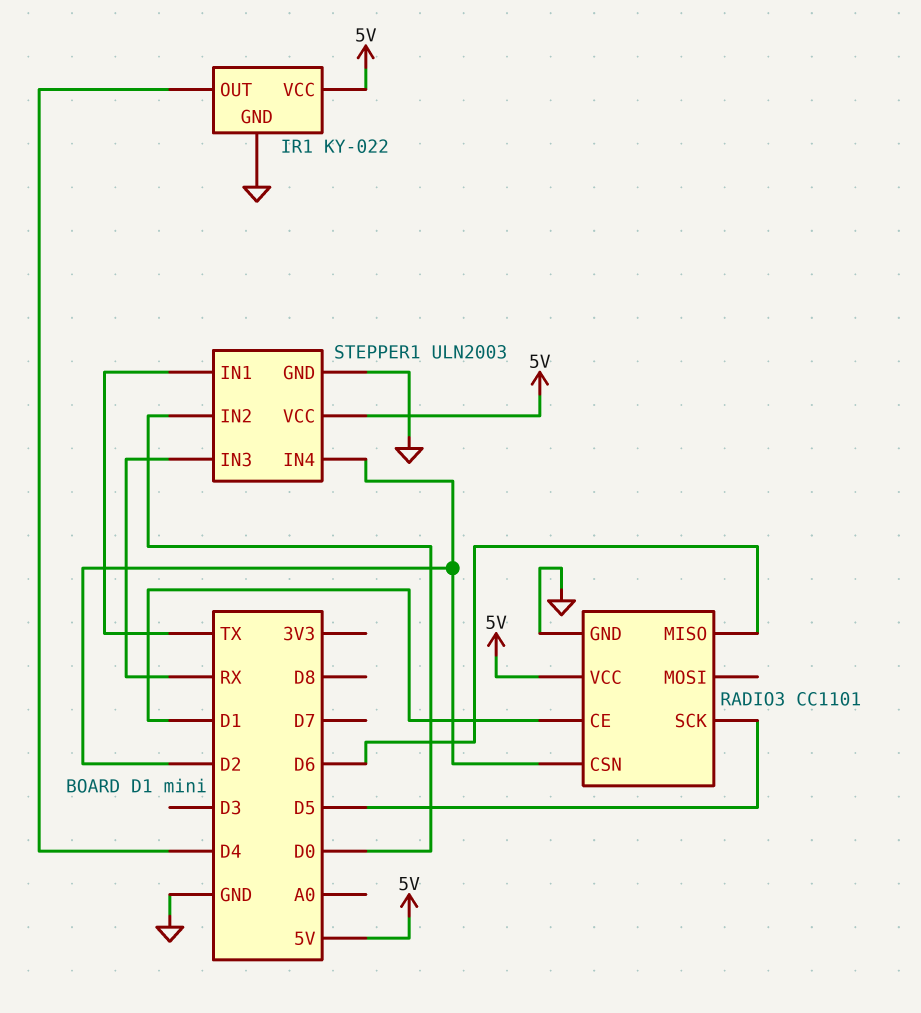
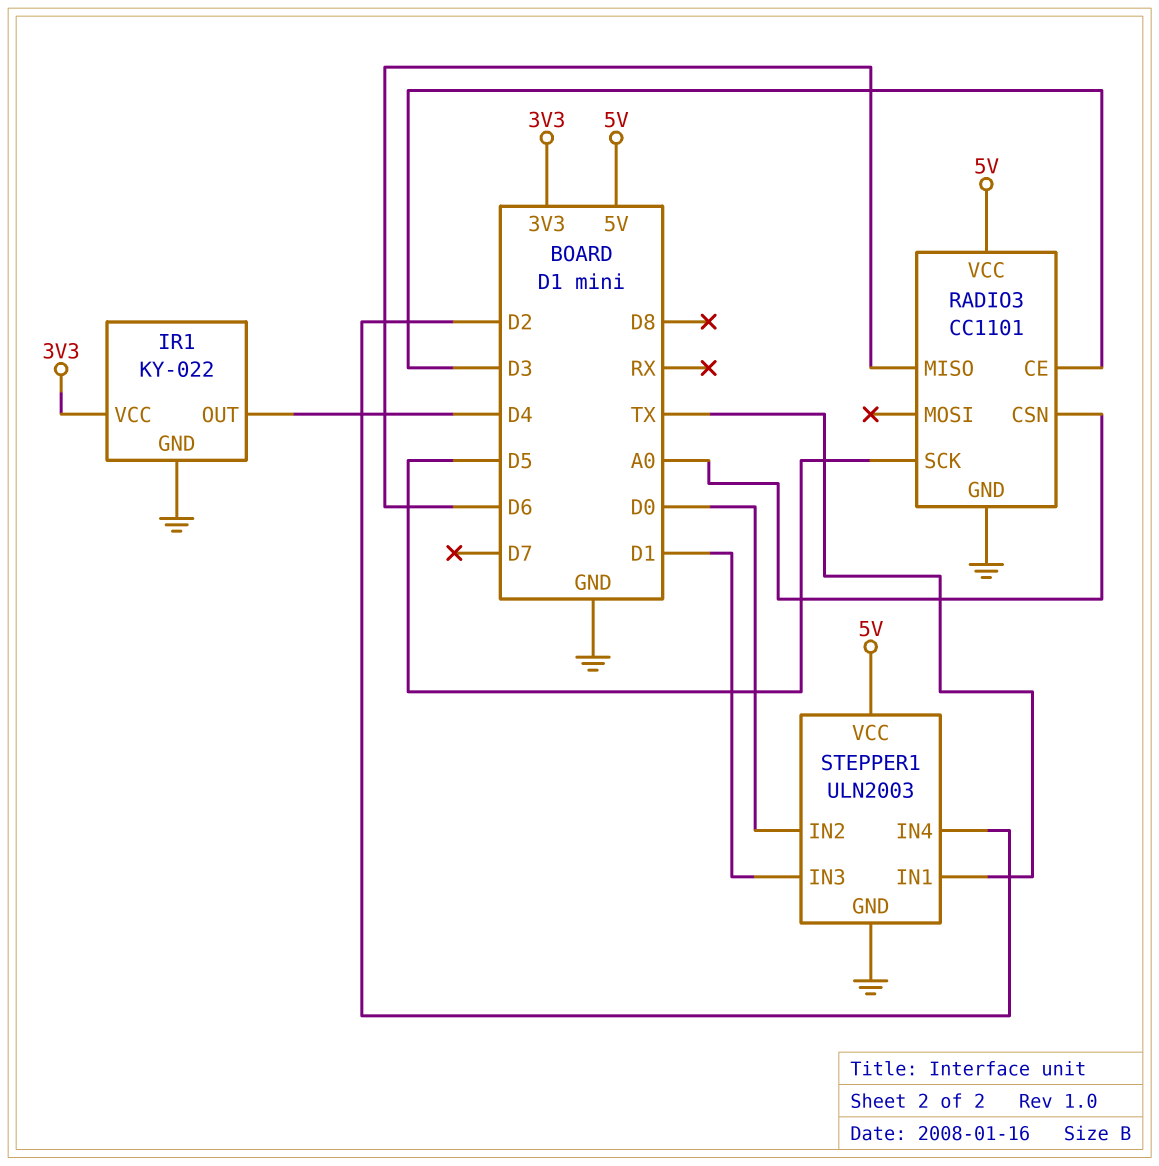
IR1 pin VCC: 5V -> 3V3
RADIO3 pin CE: D1 -> D3
RADIO3 pin CSN: D2 -> A0
STEPPER1 pin IN3: RX -> D1

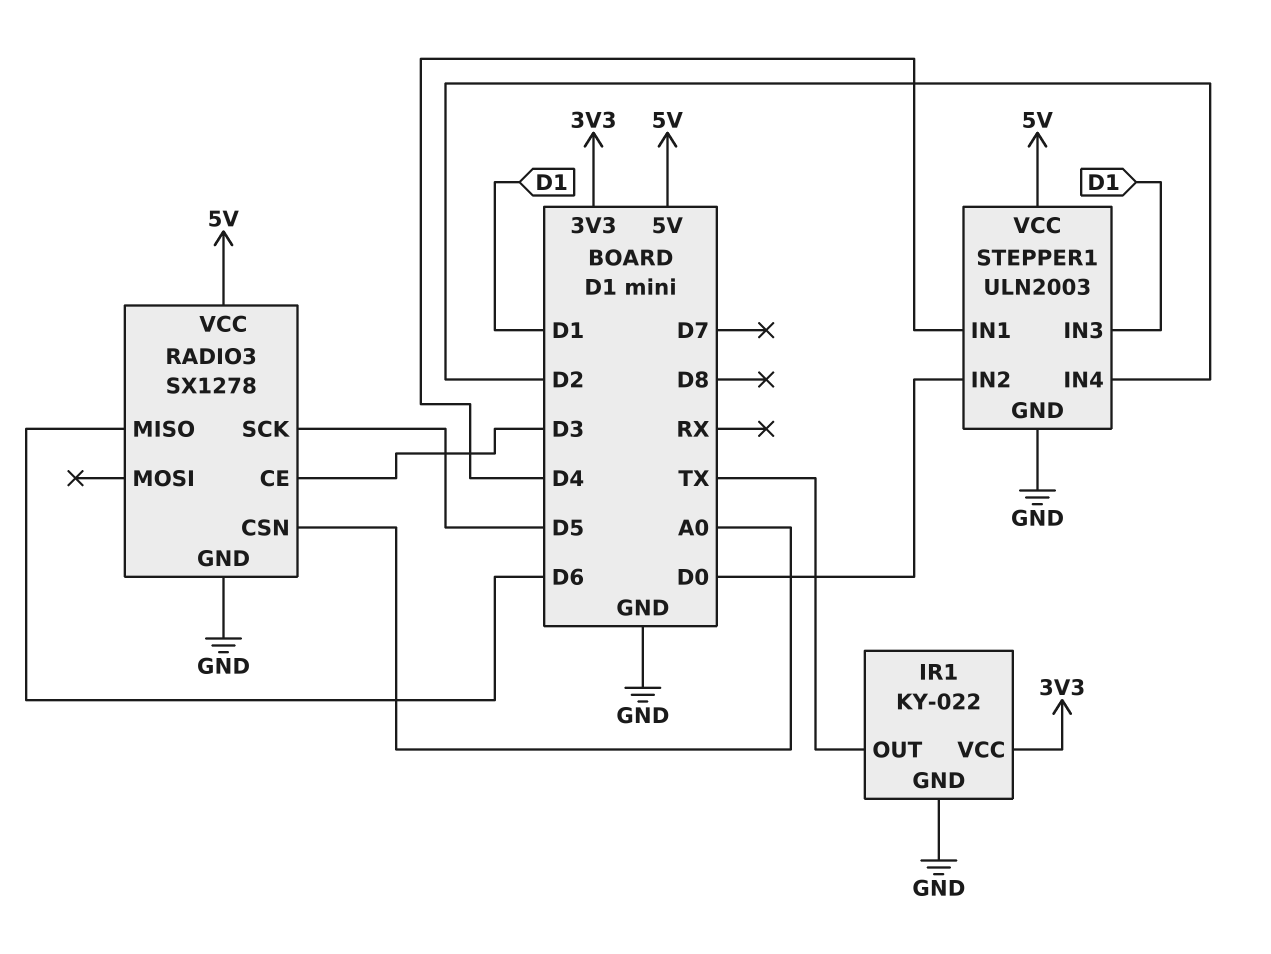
IR1 pin OUT: D4 -> TX
RADIO3: CC1101 -> SX1278
STEPPER1 pin IN1: TX -> D4

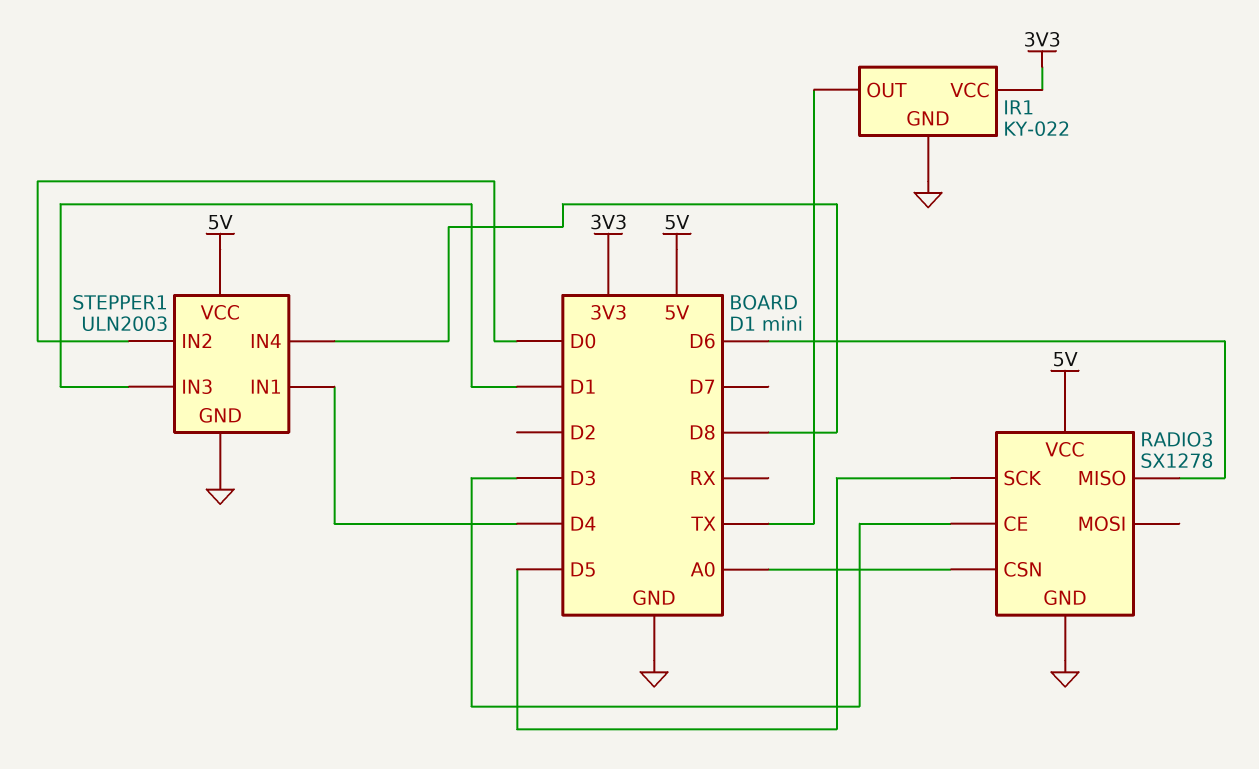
STEPPER1 pin IN4: D2 -> D8

